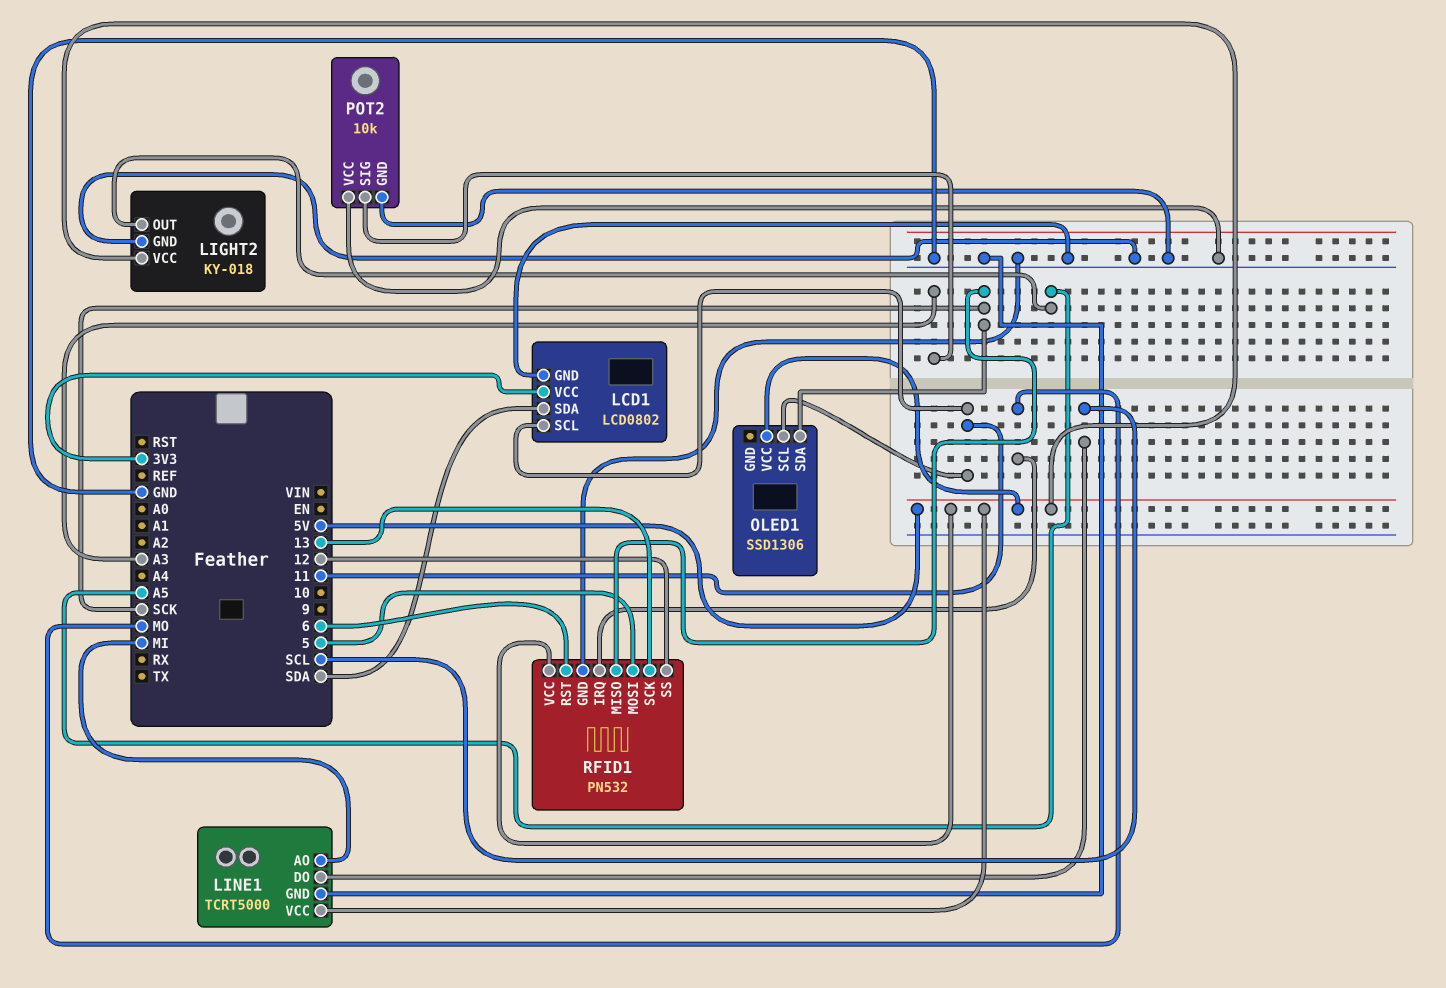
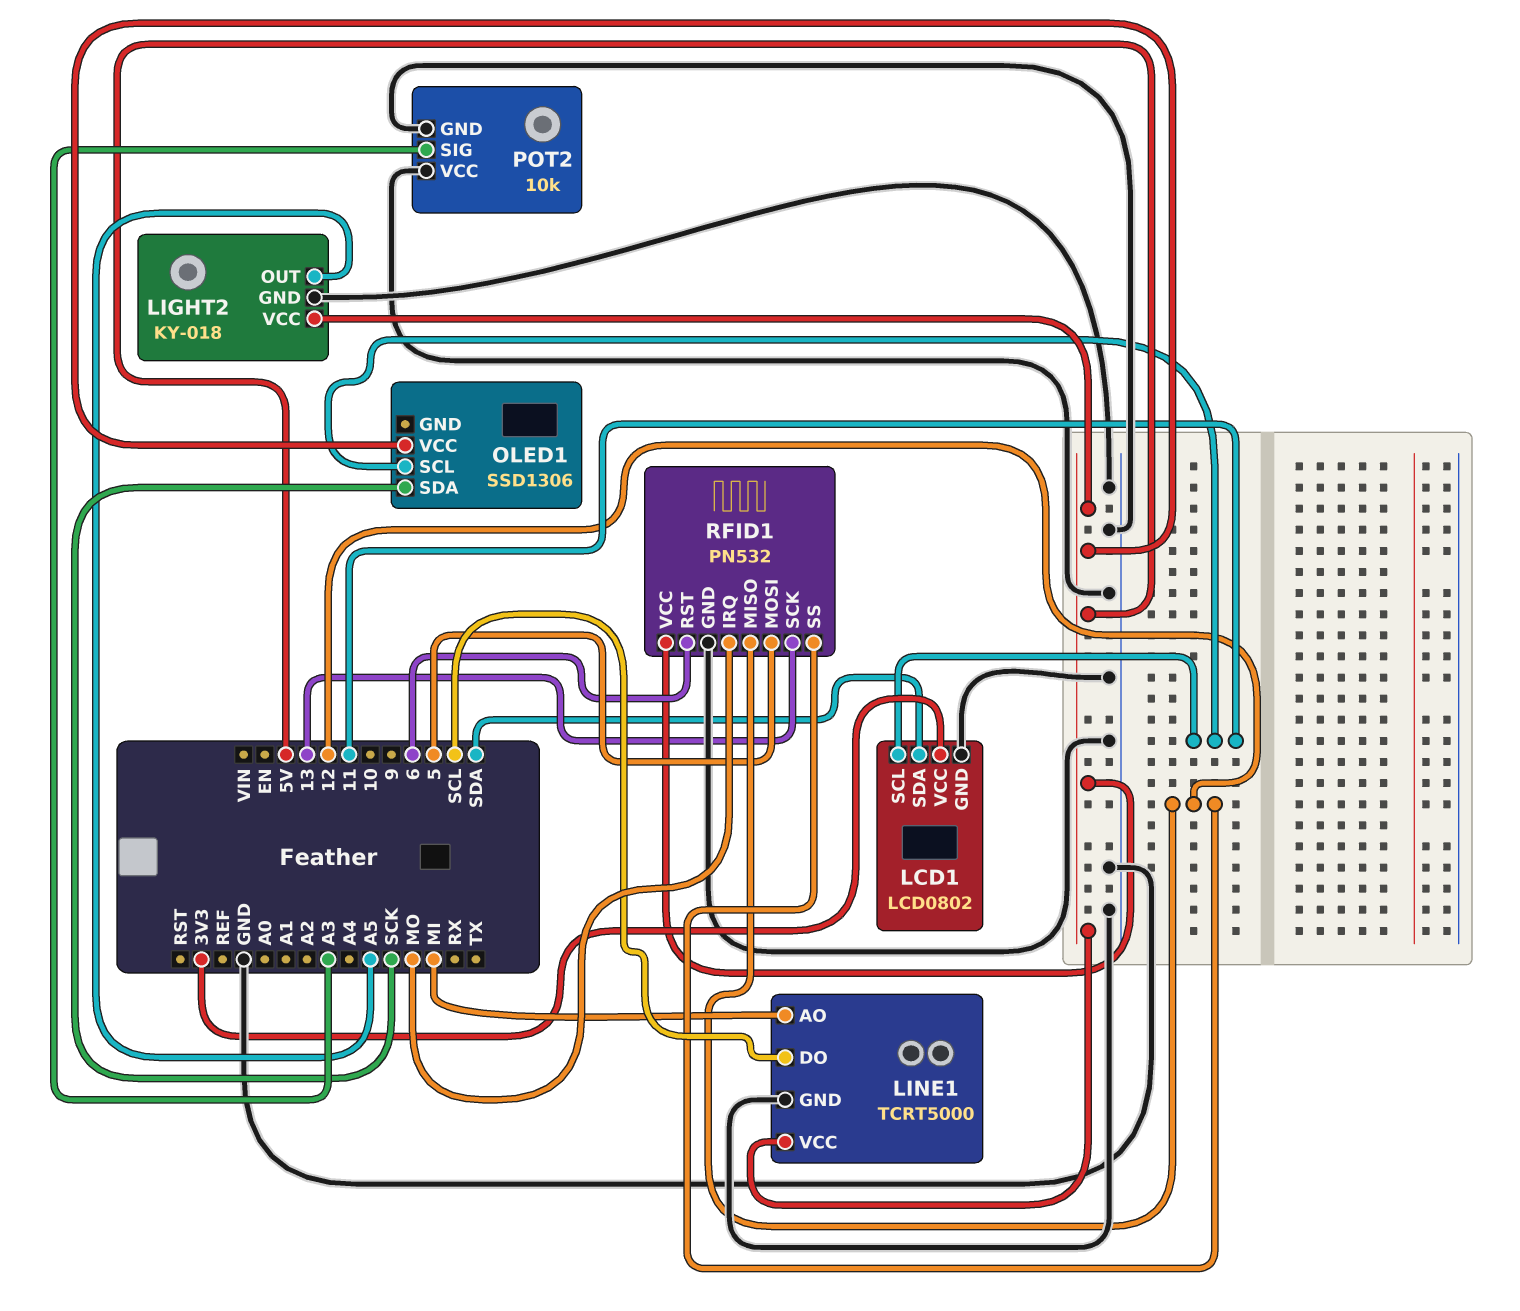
RFID1 pin MISO: SCK -> 12

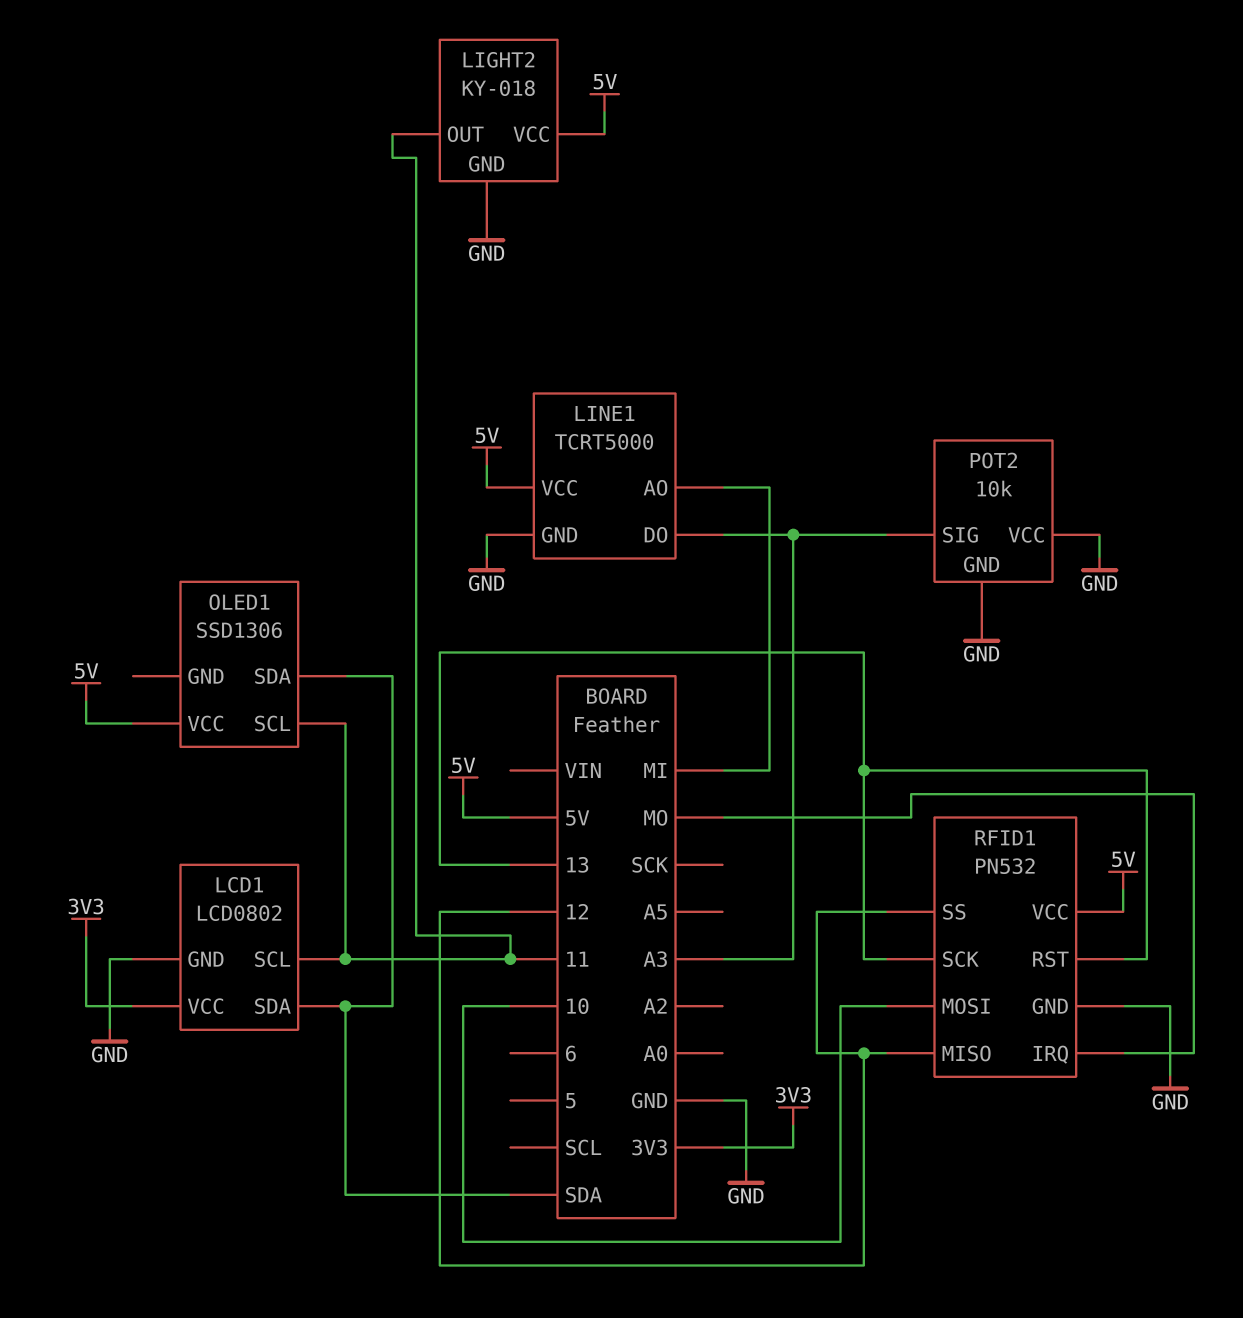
LIGHT2 pin OUT: A5 -> 11
LINE1 pin DO: SCL -> A3
OLED1 pin SDA: SCK -> SDA
RFID1 pin MOSI: 5 -> 10
RFID1 pin RST: 6 -> 13

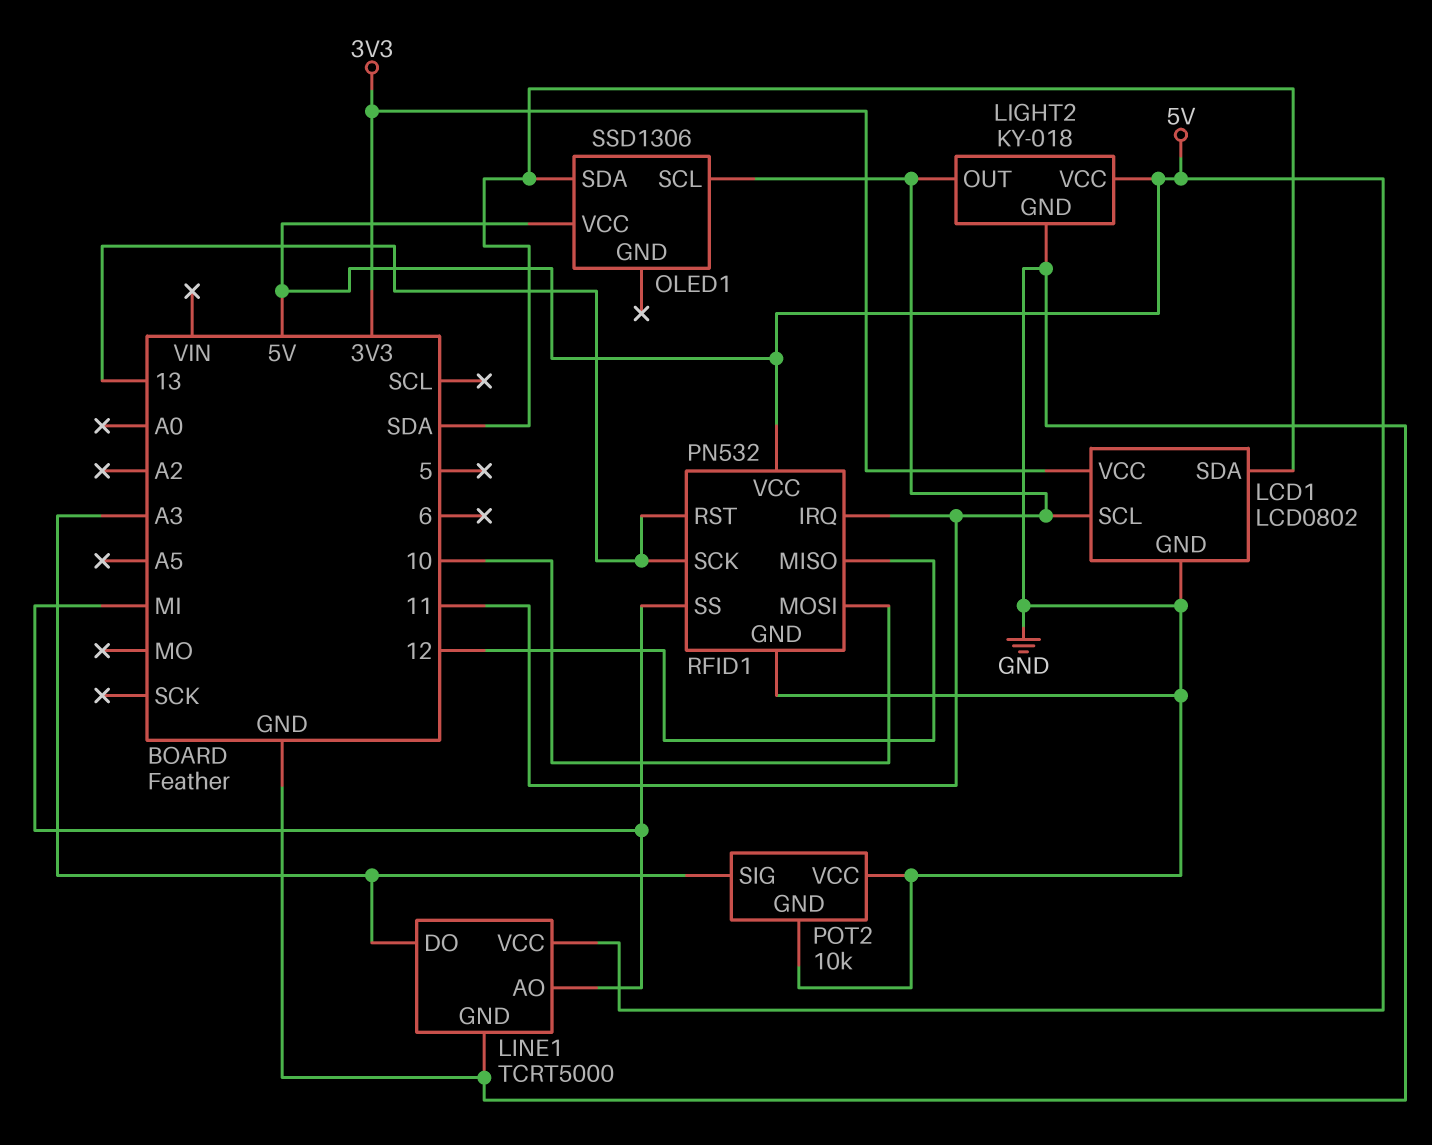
RFID1 pin IRQ: MO -> 11
RFID1 pin SS: 12 -> MI

